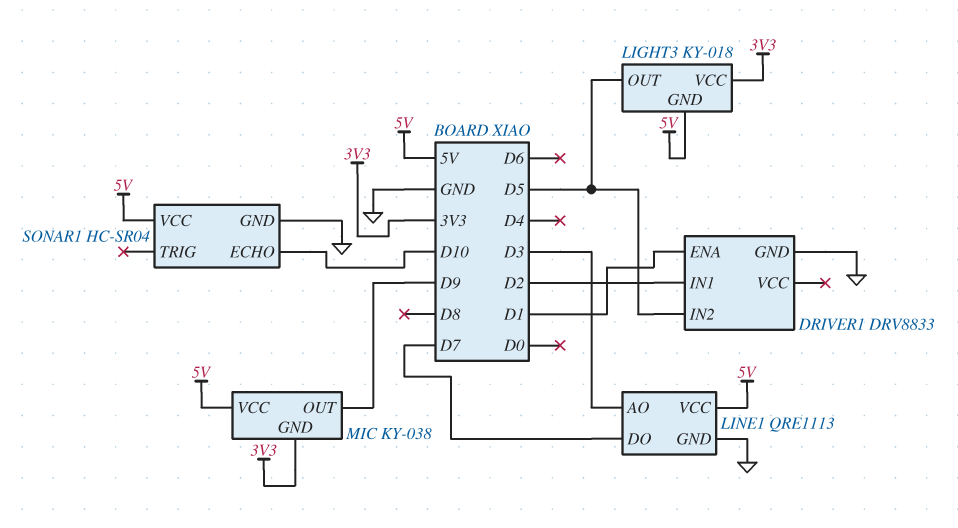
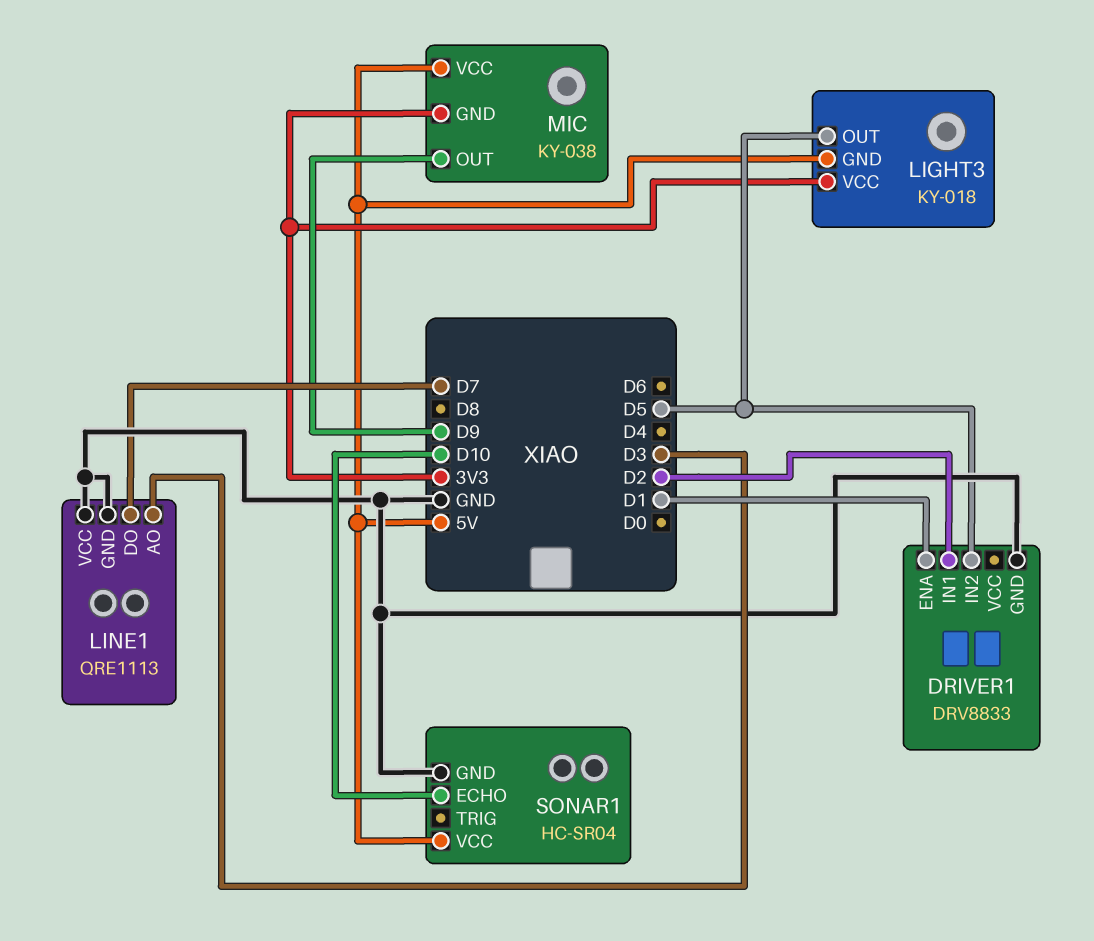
LINE1 pin VCC: 5V -> GND

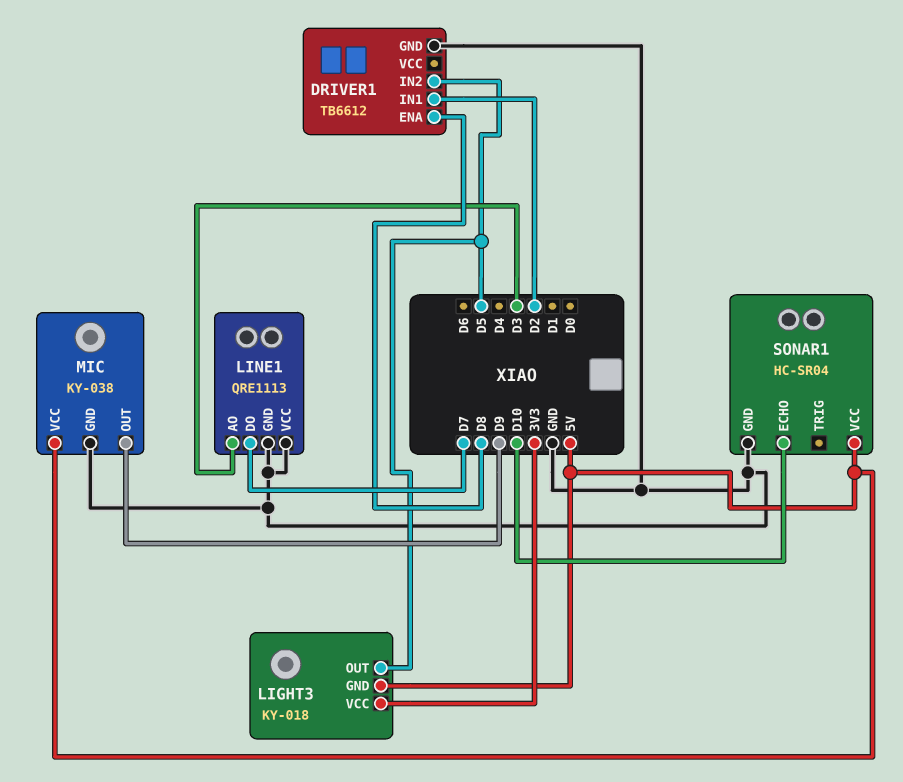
DRIVER1: DRV8833 -> TB6612
DRIVER1 pin ENA: D1 -> D8
MIC pin GND: 3V3 -> GND

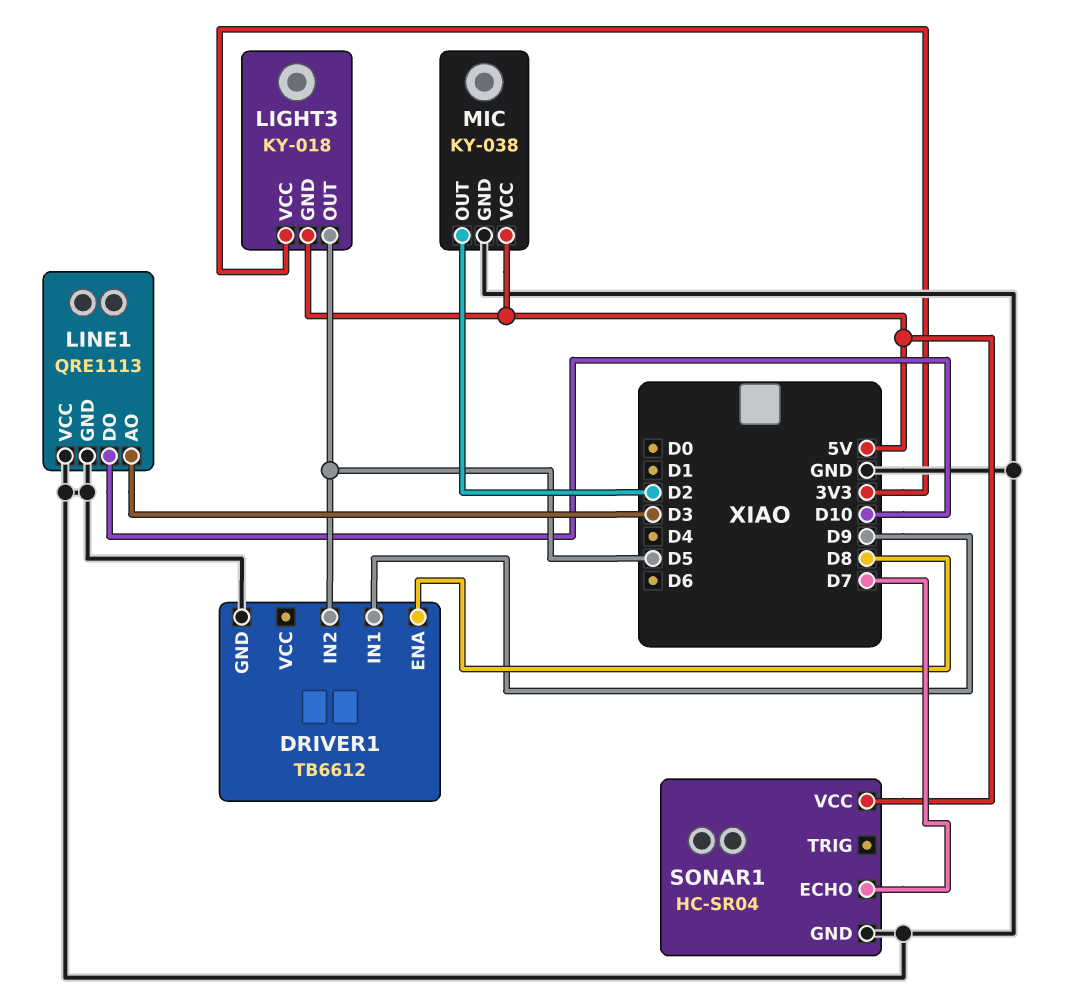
DRIVER1 pin IN1: D2 -> D9
LINE1 pin DO: D7 -> D10
MIC pin OUT: D9 -> D2
SONAR1 pin ECHO: D10 -> D7

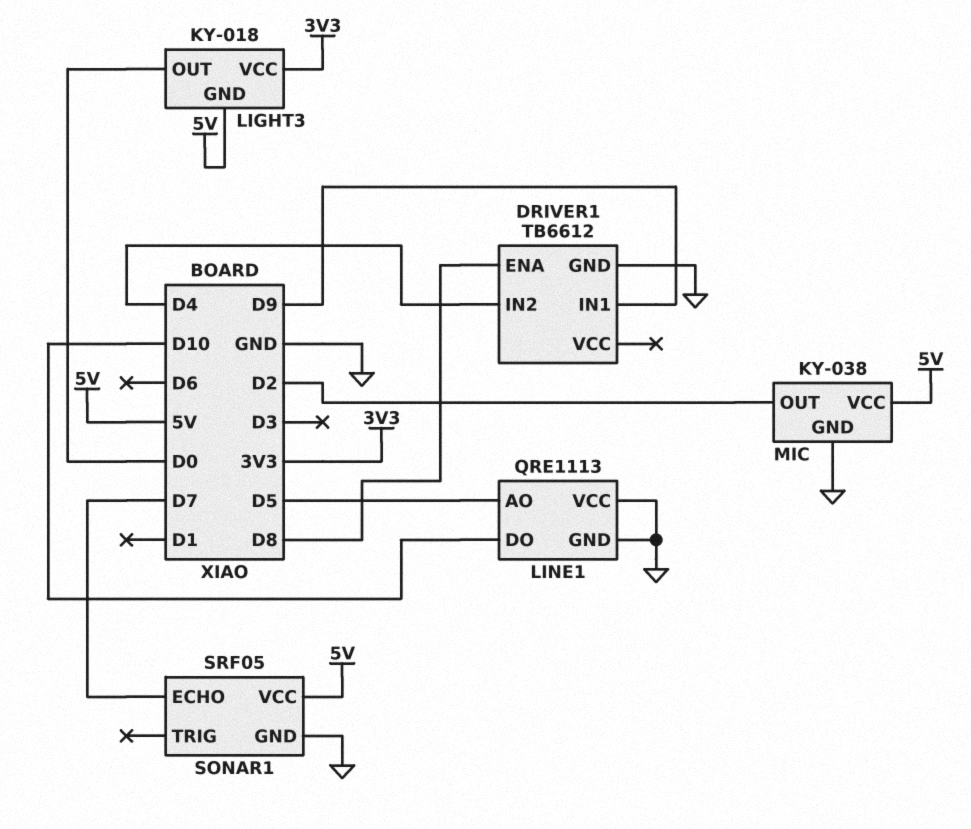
DRIVER1 pin IN2: D5 -> D4
LIGHT3 pin OUT: D5 -> D0
LINE1 pin AO: D3 -> D5
SONAR1: HC-SR04 -> SRF05

